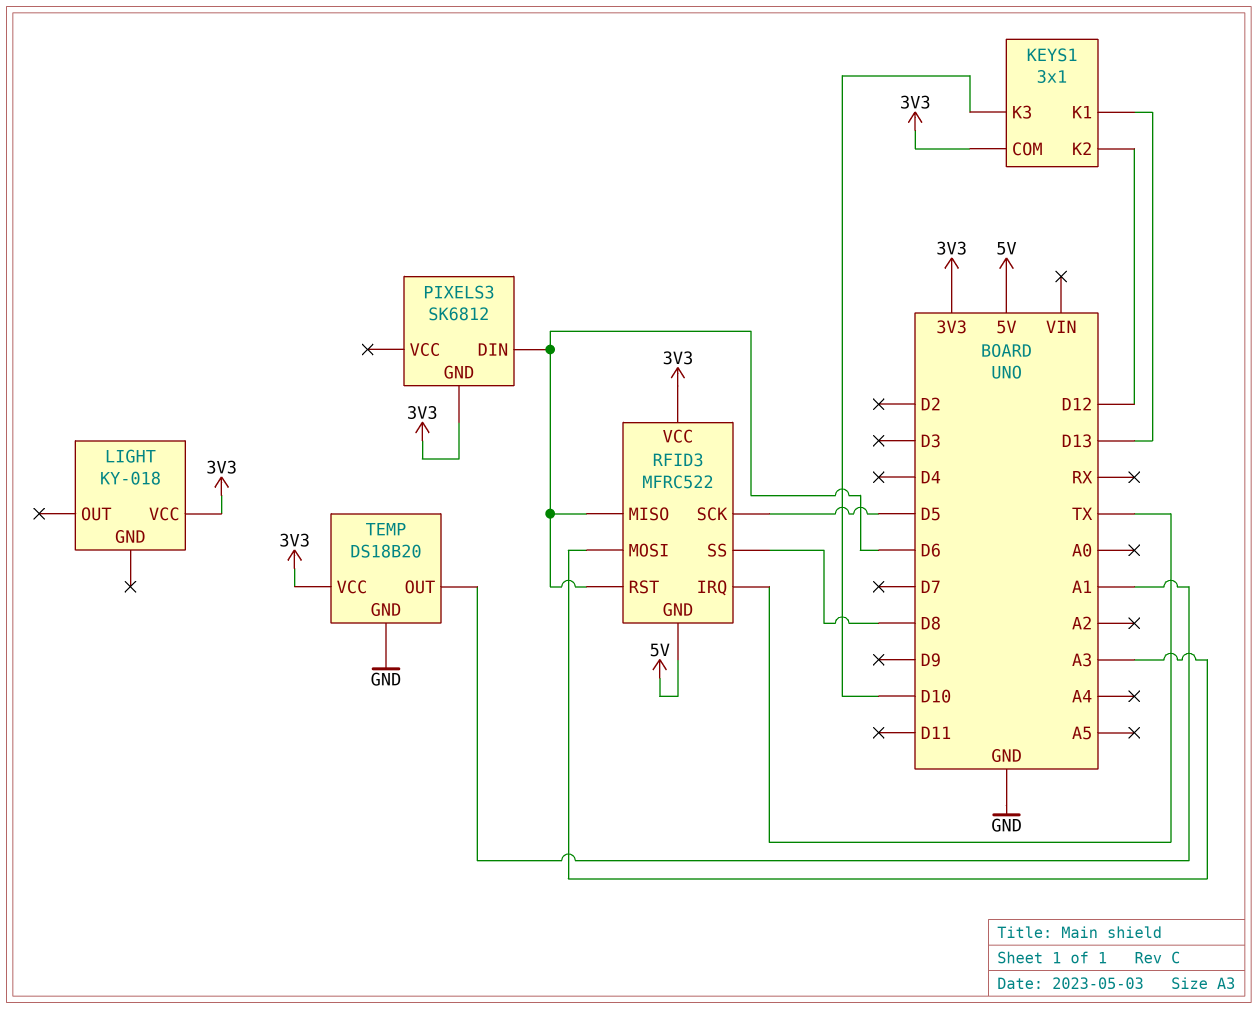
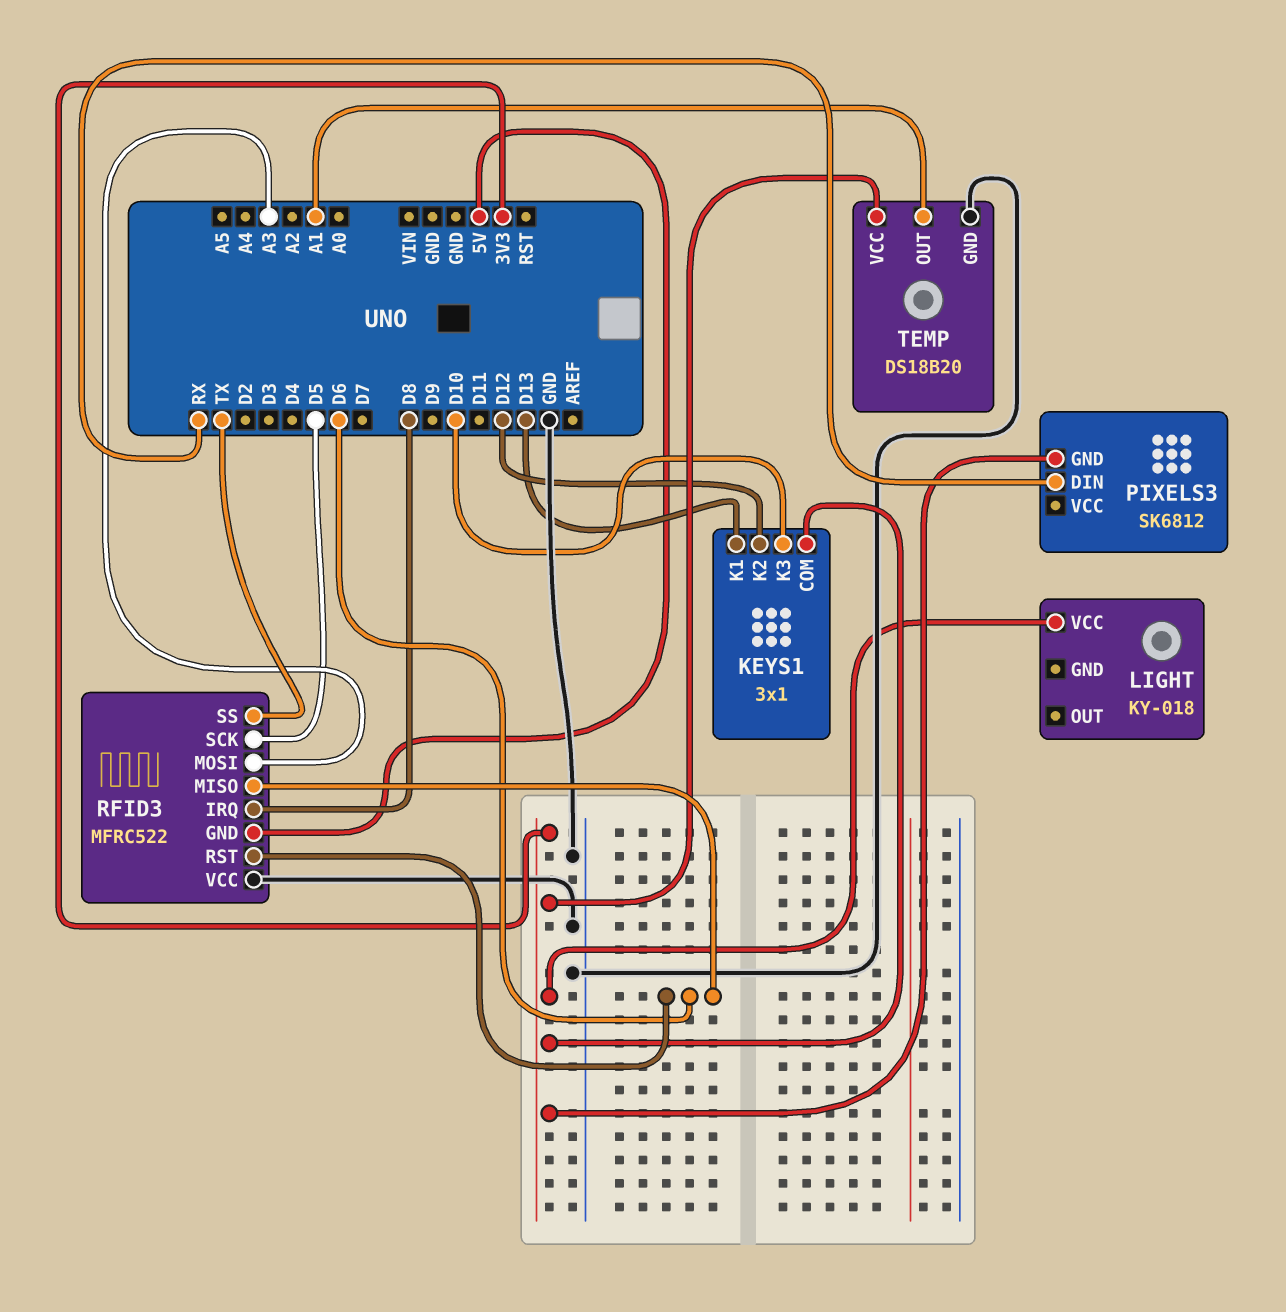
PIXELS3 pin DIN: D6 -> RX
RFID3 pin IRQ: TX -> D8
RFID3 pin SS: D8 -> TX
RFID3 pin VCC: 3V3 -> GND

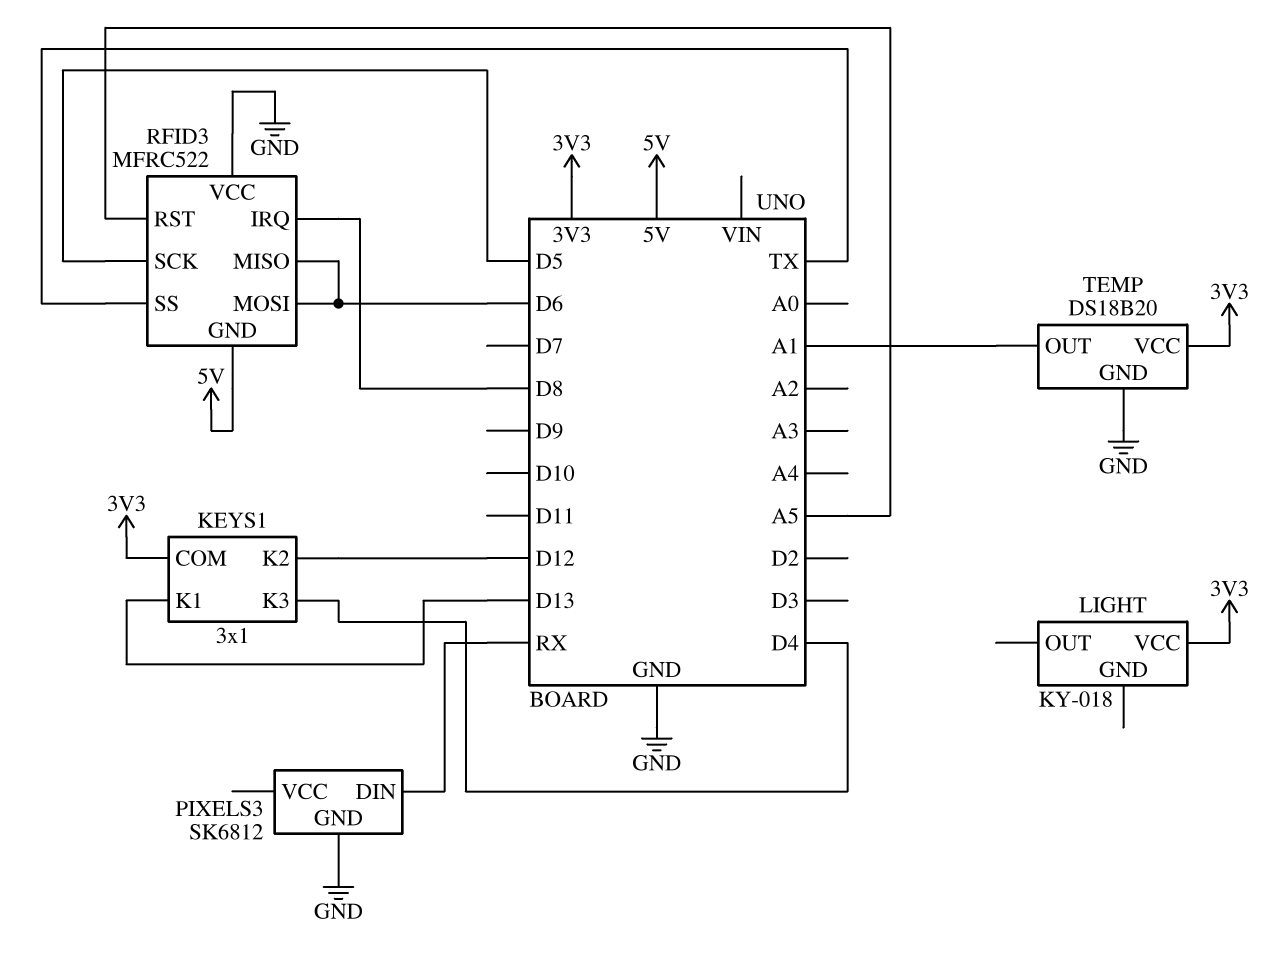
KEYS1 pin K3: D10 -> D4
PIXELS3 pin GND: 3V3 -> GND
RFID3 pin MOSI: A3 -> D6
RFID3 pin RST: D6 -> A5

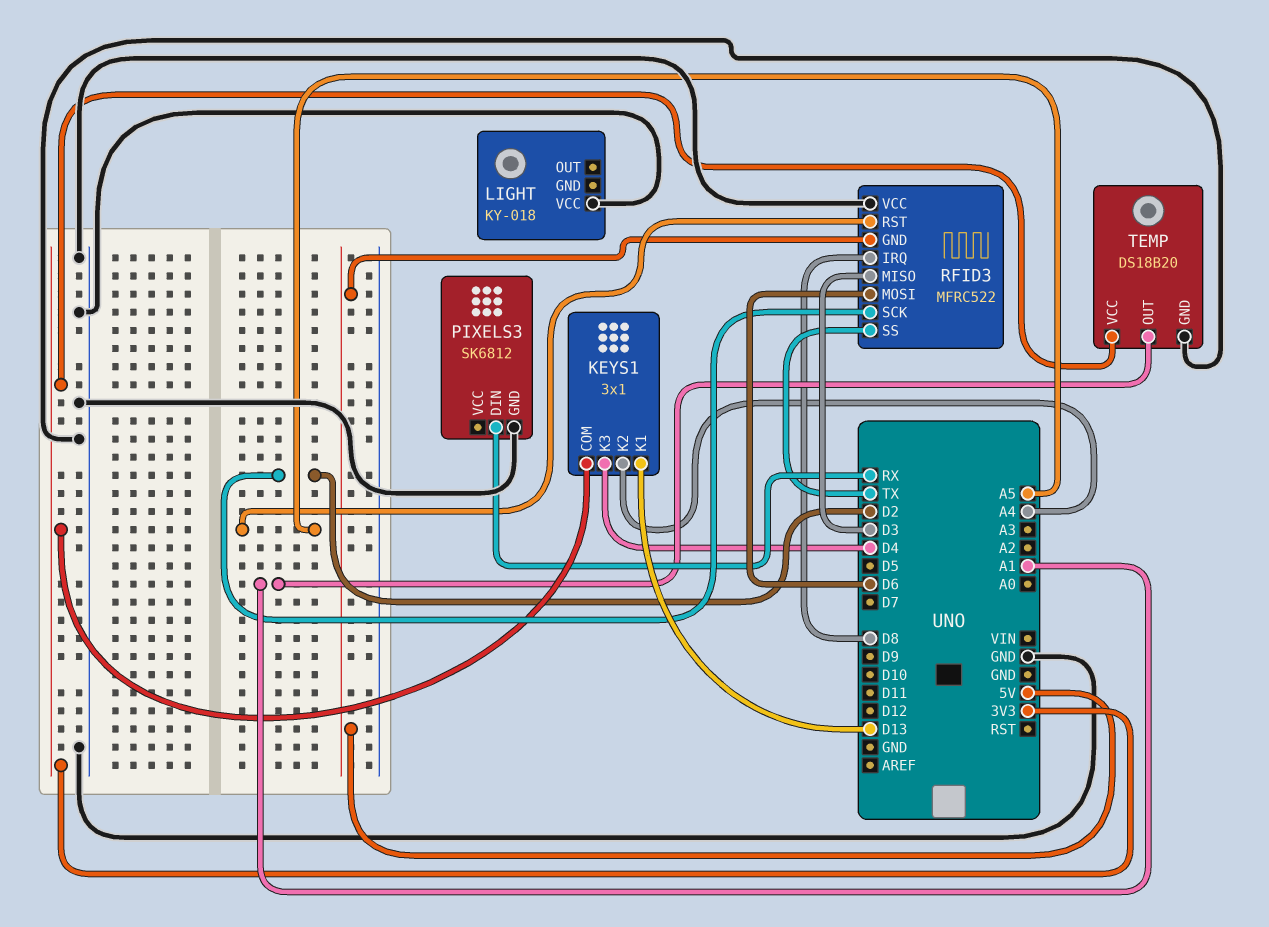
KEYS1 pin K2: D12 -> A4
LIGHT pin VCC: 3V3 -> GND
RFID3 pin MISO: D6 -> D3
RFID3 pin SCK: D5 -> D2

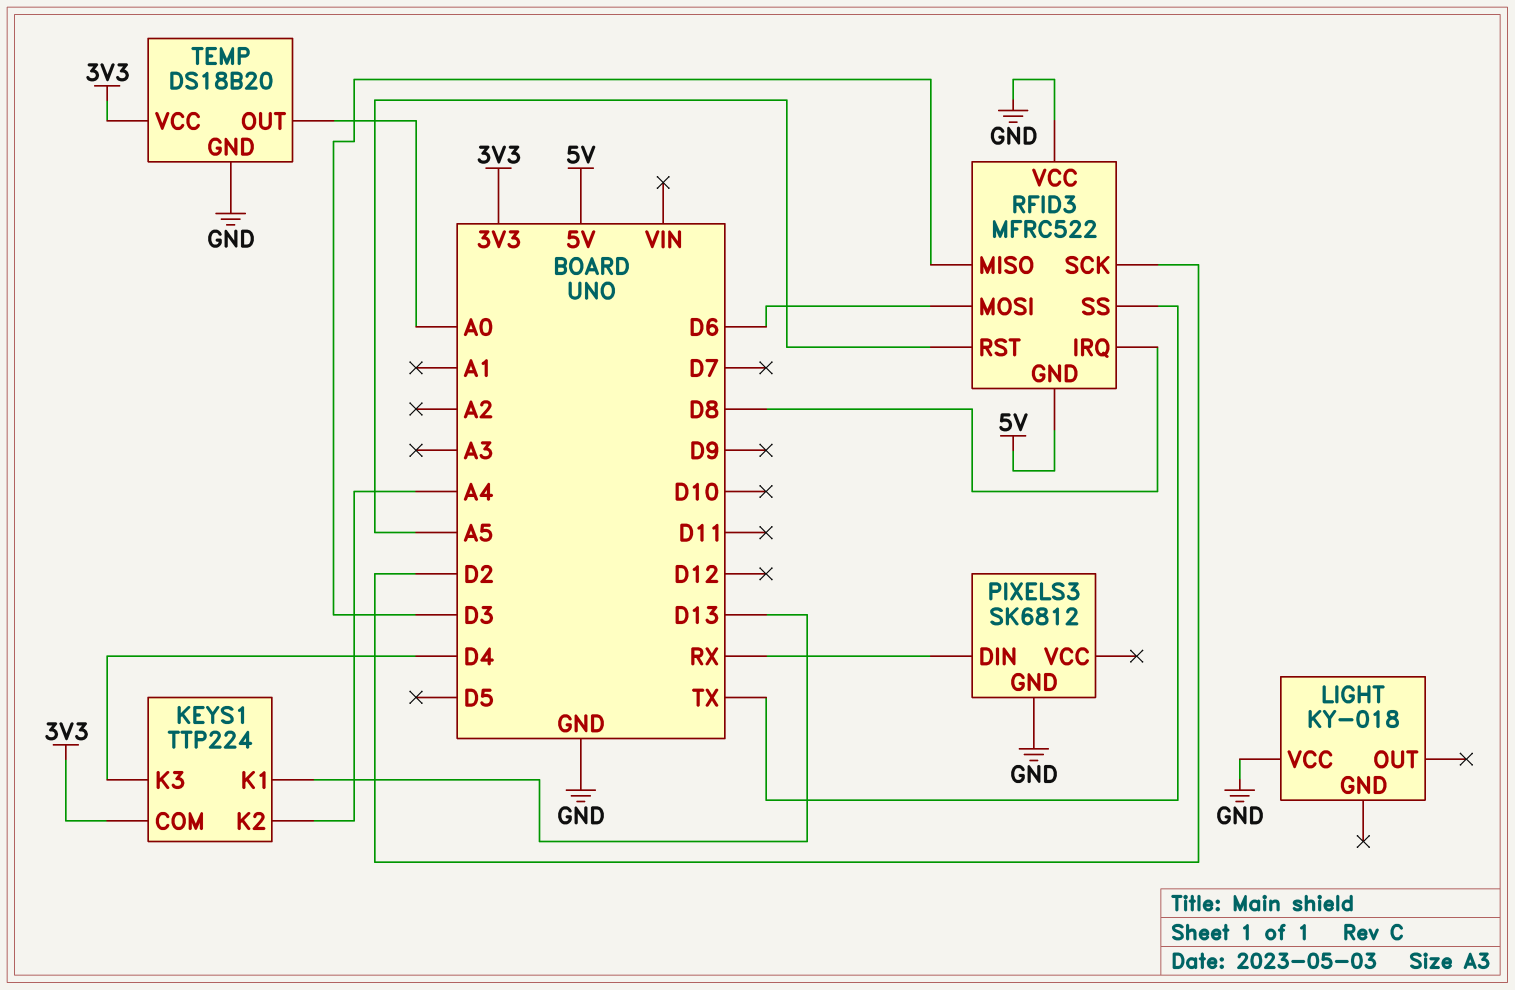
KEYS1: 3x1 -> TTP224
TEMP pin OUT: A1 -> A0

